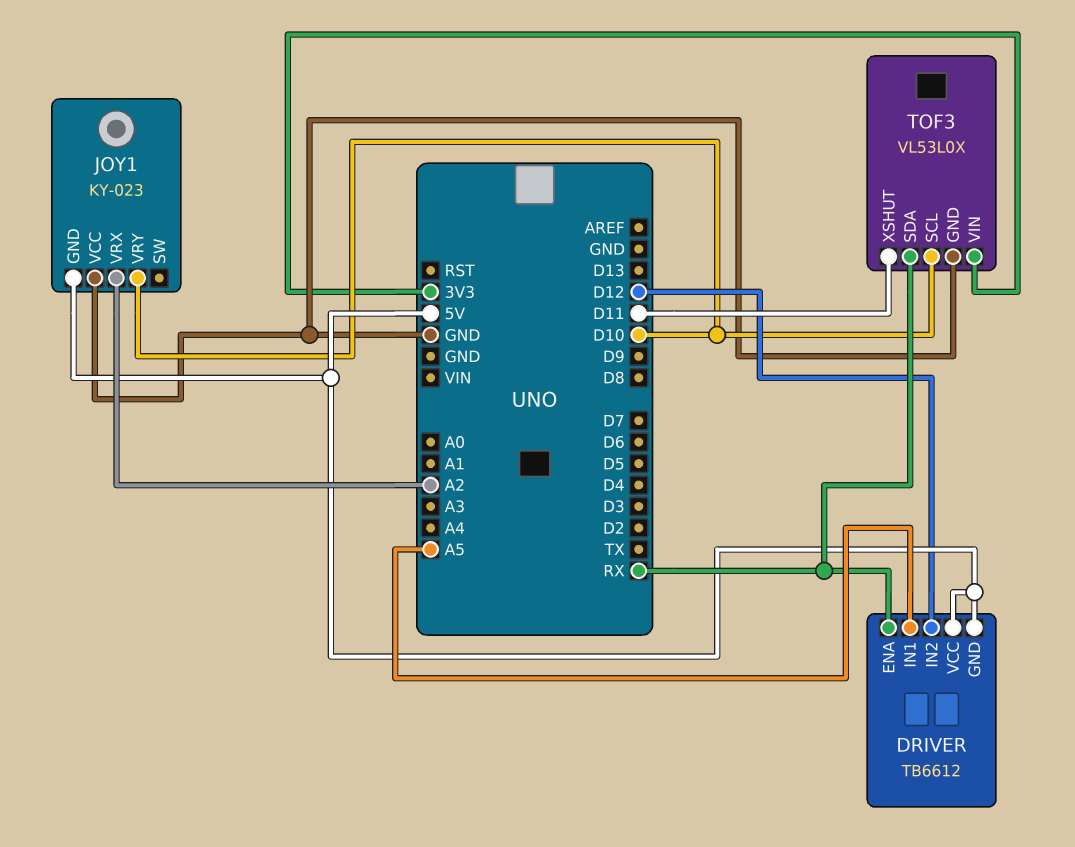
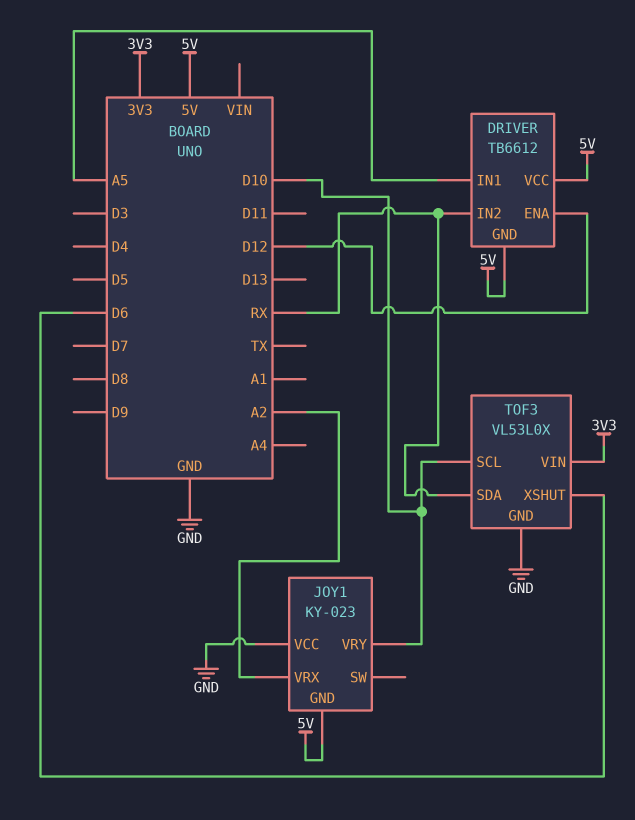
DRIVER pin ENA: RX -> D12
DRIVER pin IN2: D12 -> RX
TOF3 pin XSHUT: D11 -> D6

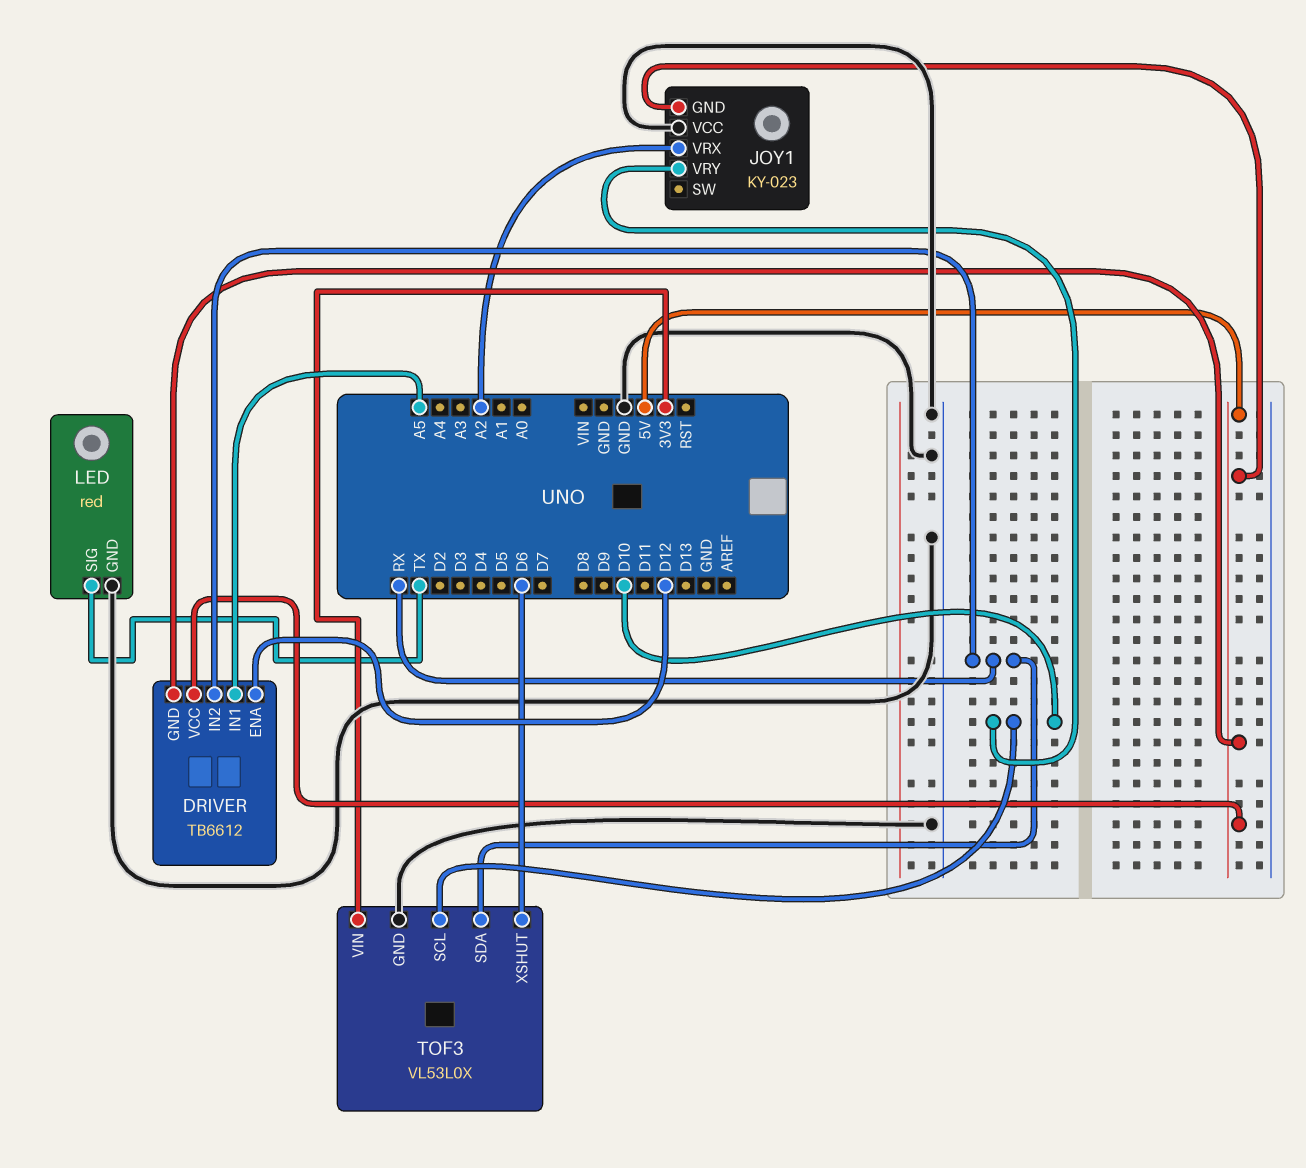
LED: none -> red
LED pin GND: none -> GND
LED pin SIG: none -> TX

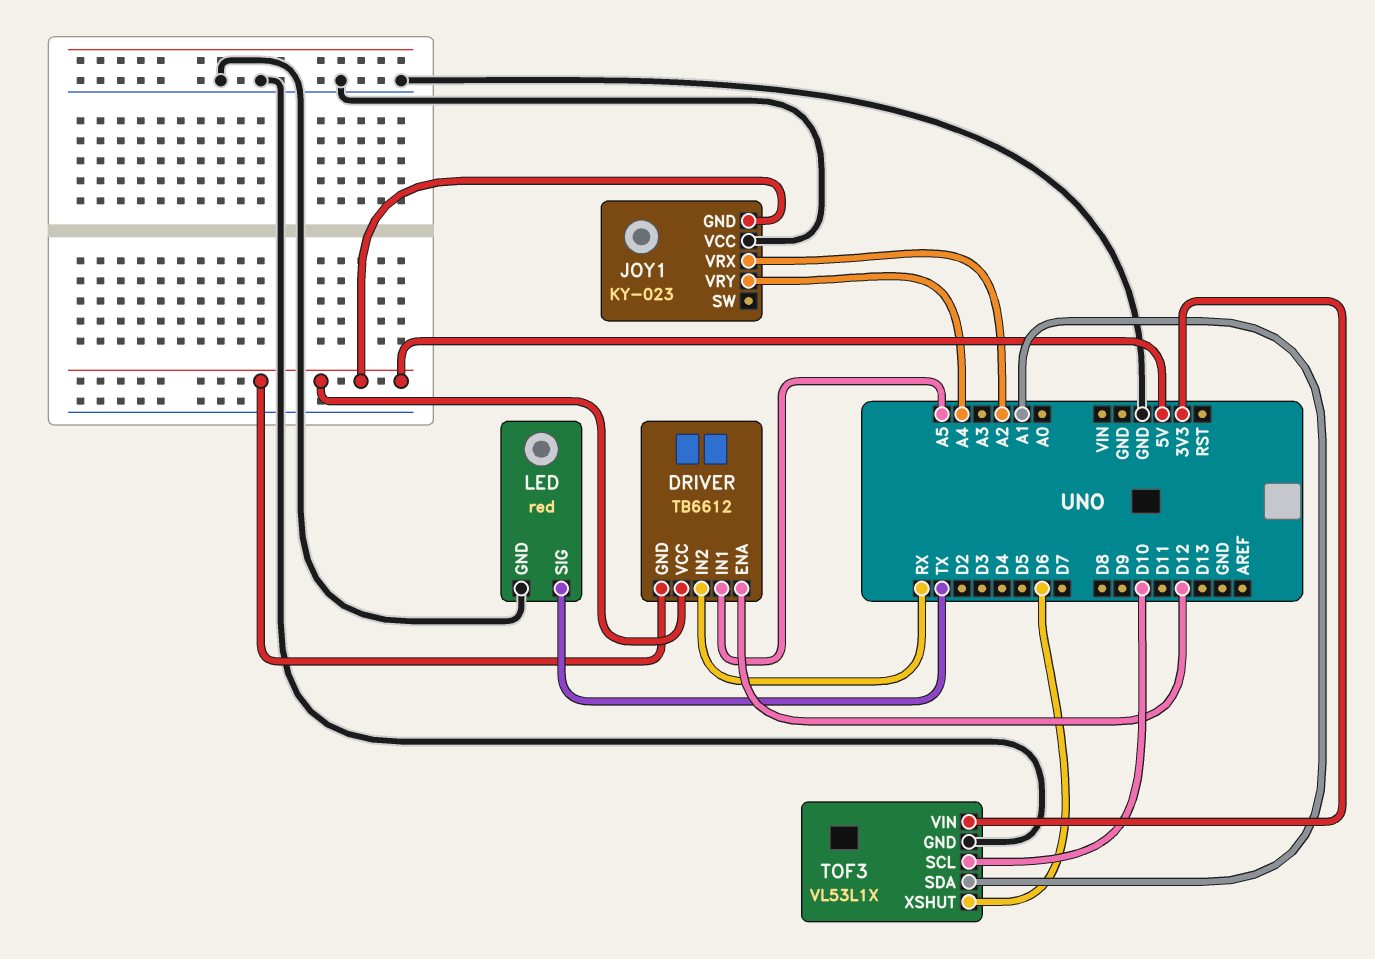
JOY1 pin VRY: D10 -> A4
TOF3: VL53L0X -> VL53L1X
TOF3 pin SDA: RX -> A1

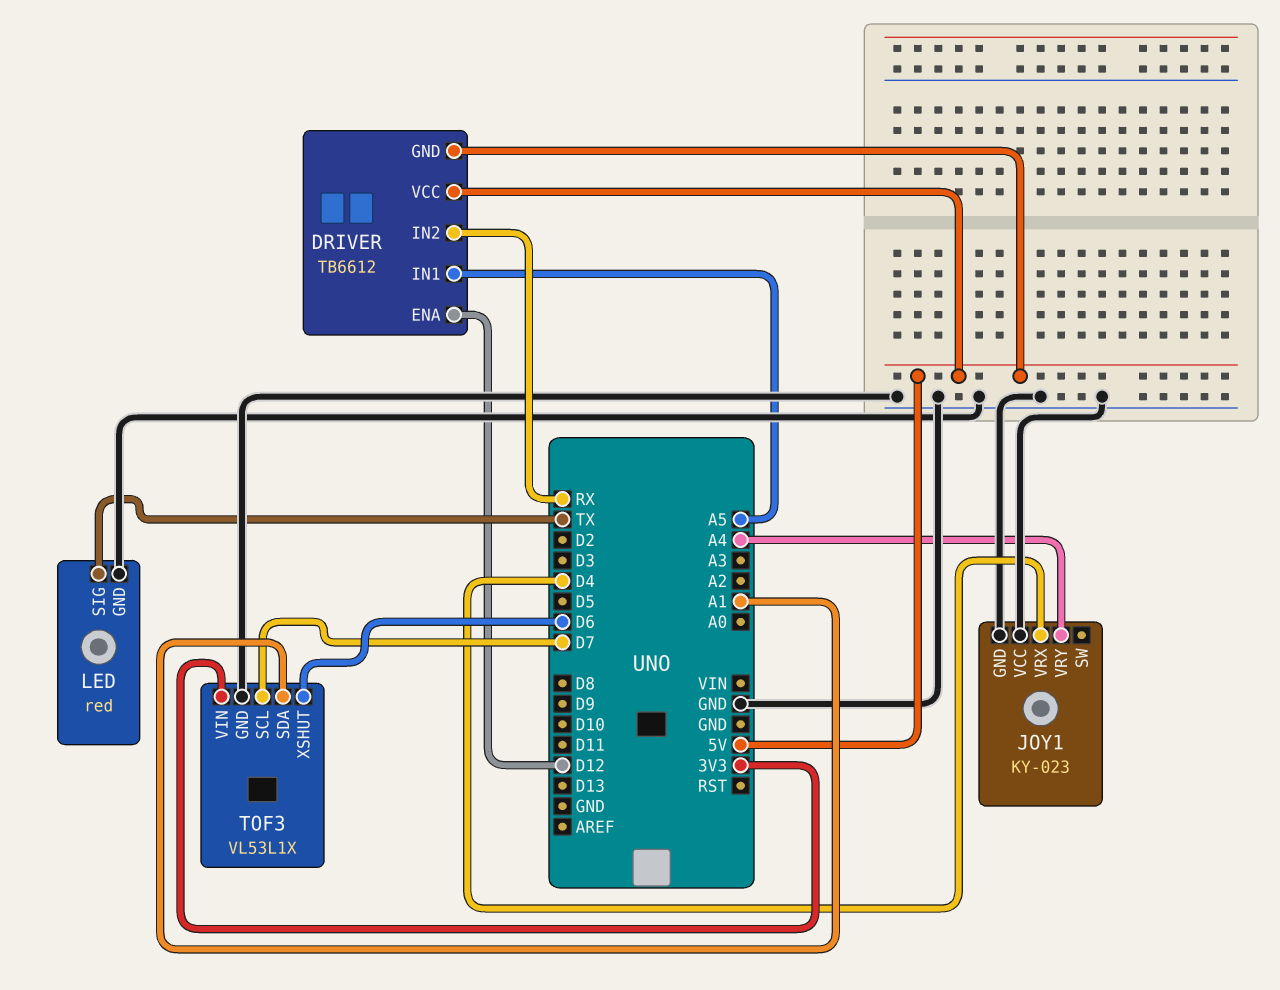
JOY1 pin GND: 5V -> GND
JOY1 pin VRX: A2 -> D4
TOF3 pin SCL: D10 -> D7

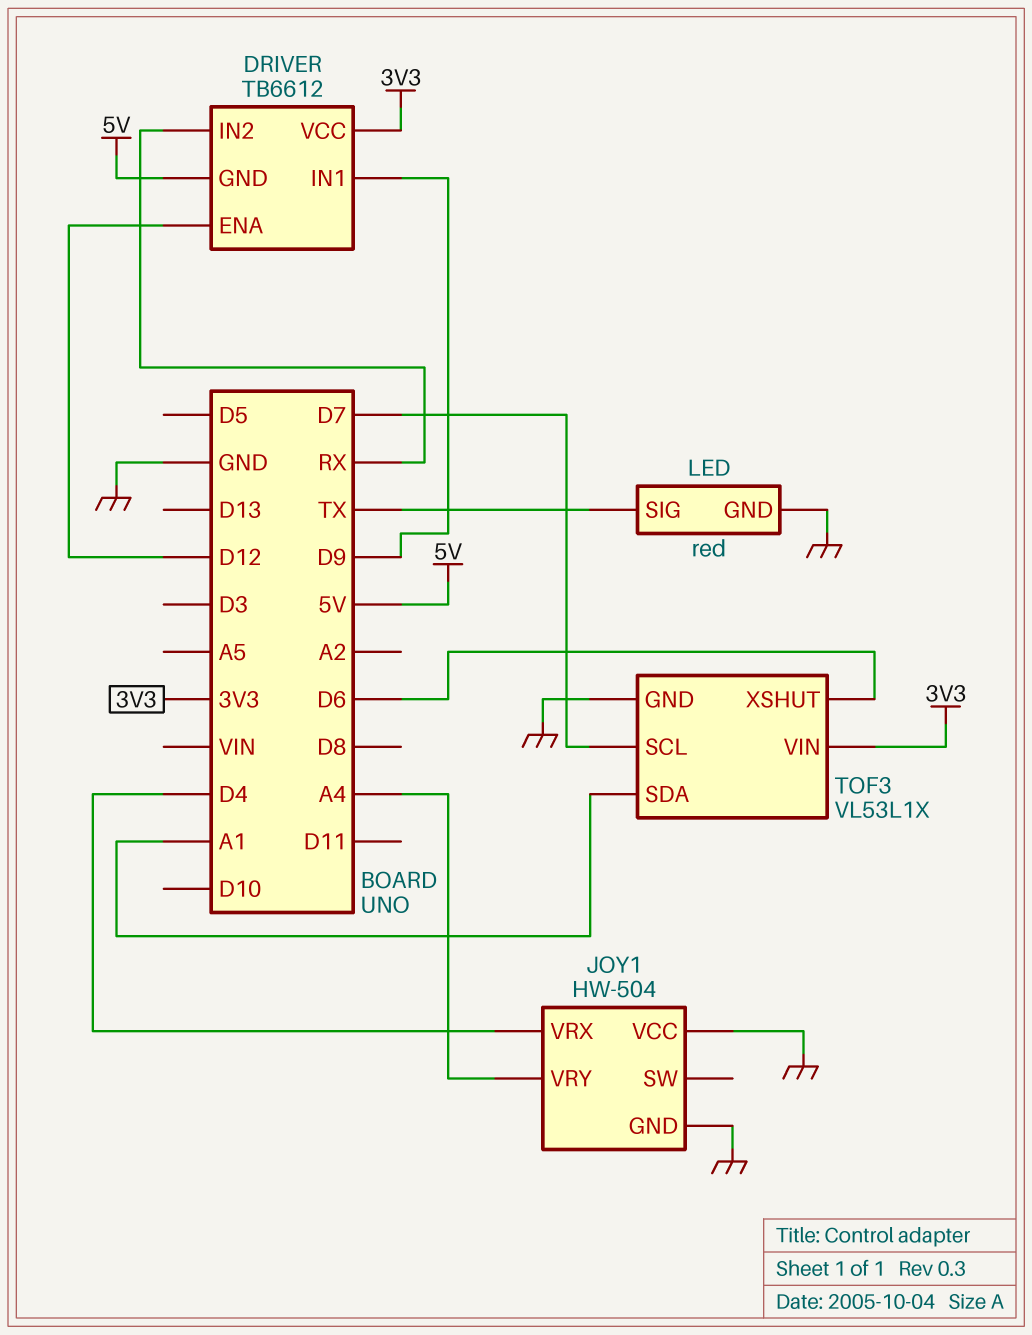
DRIVER pin IN1: A5 -> D9
DRIVER pin VCC: 5V -> 3V3
JOY1: KY-023 -> HW-504

